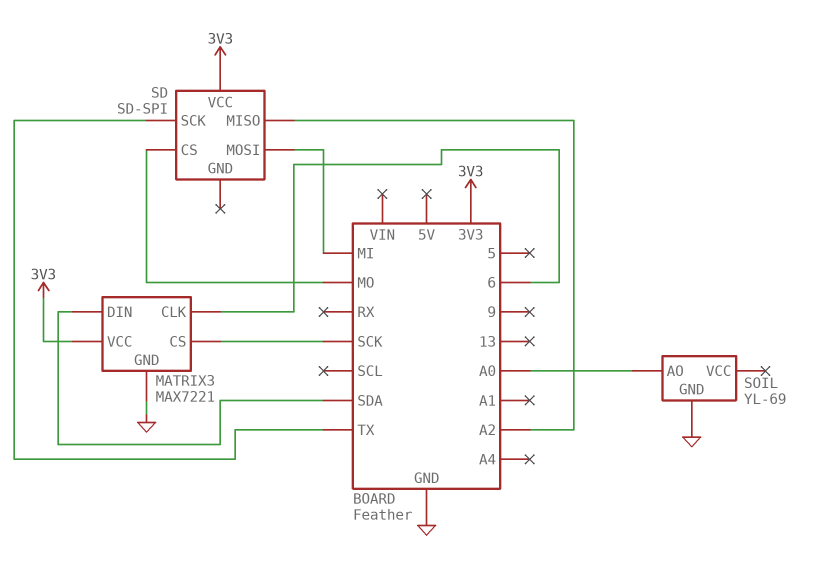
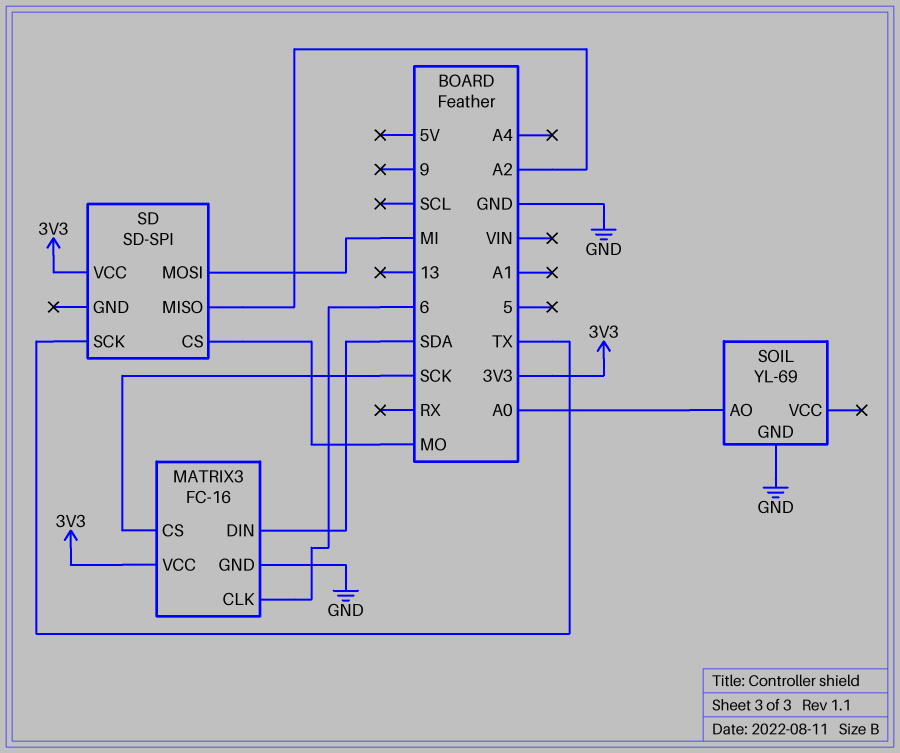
MATRIX3: MAX7221 -> FC-16

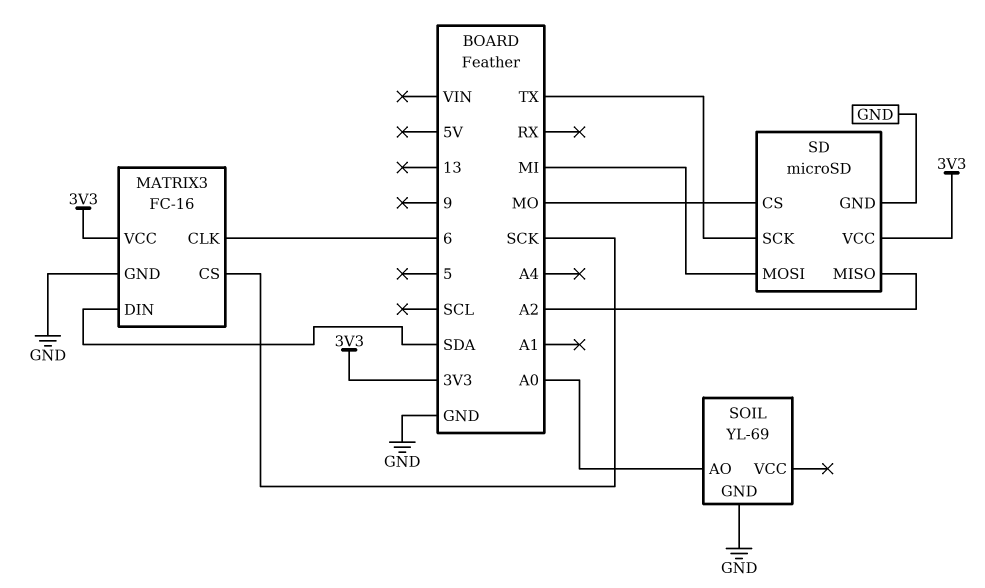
SD: SD-SPI -> microSD
SD pin GND: none -> GND

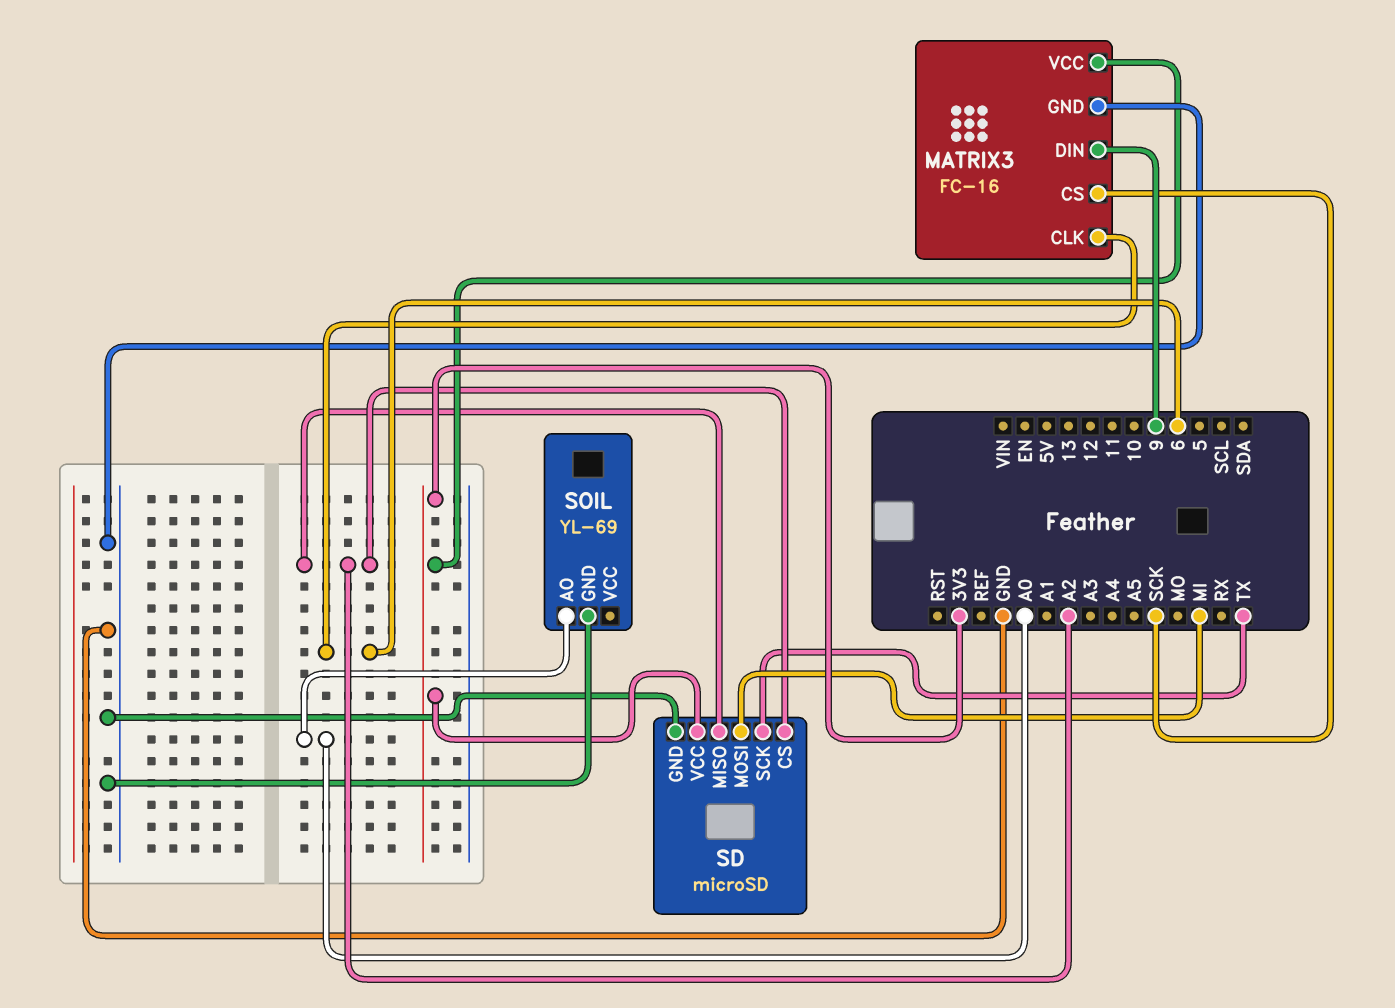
MATRIX3 pin DIN: SDA -> 9
SD pin CS: MO -> A2

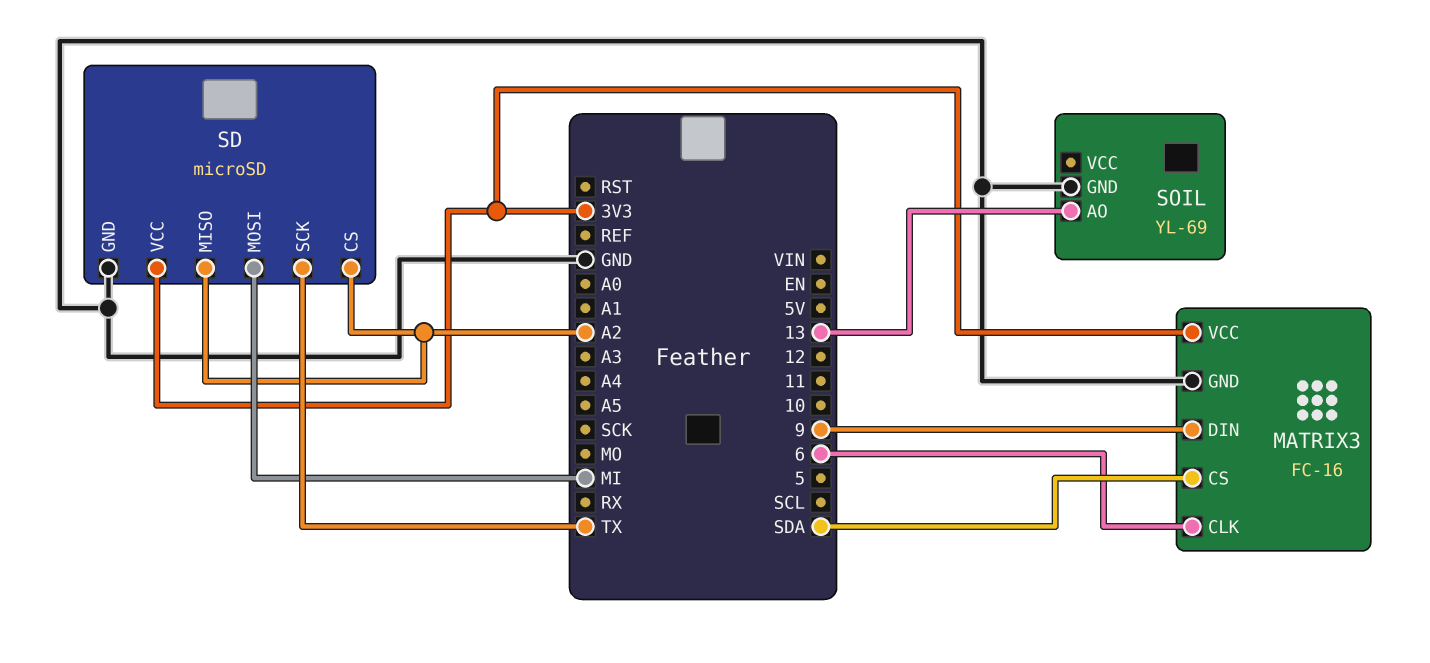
MATRIX3 pin CS: SCK -> SDA
SOIL pin AO: A0 -> 13

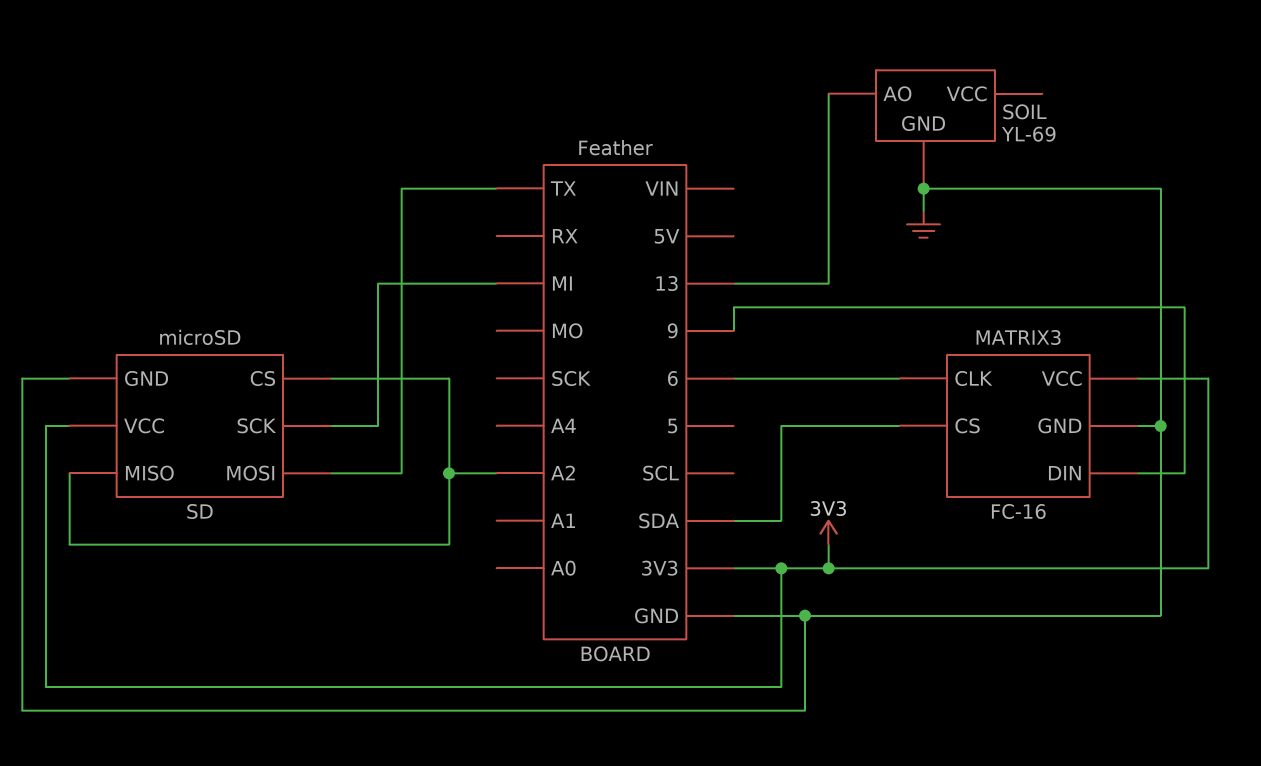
SD pin MOSI: MI -> TX
SD pin SCK: TX -> MI

